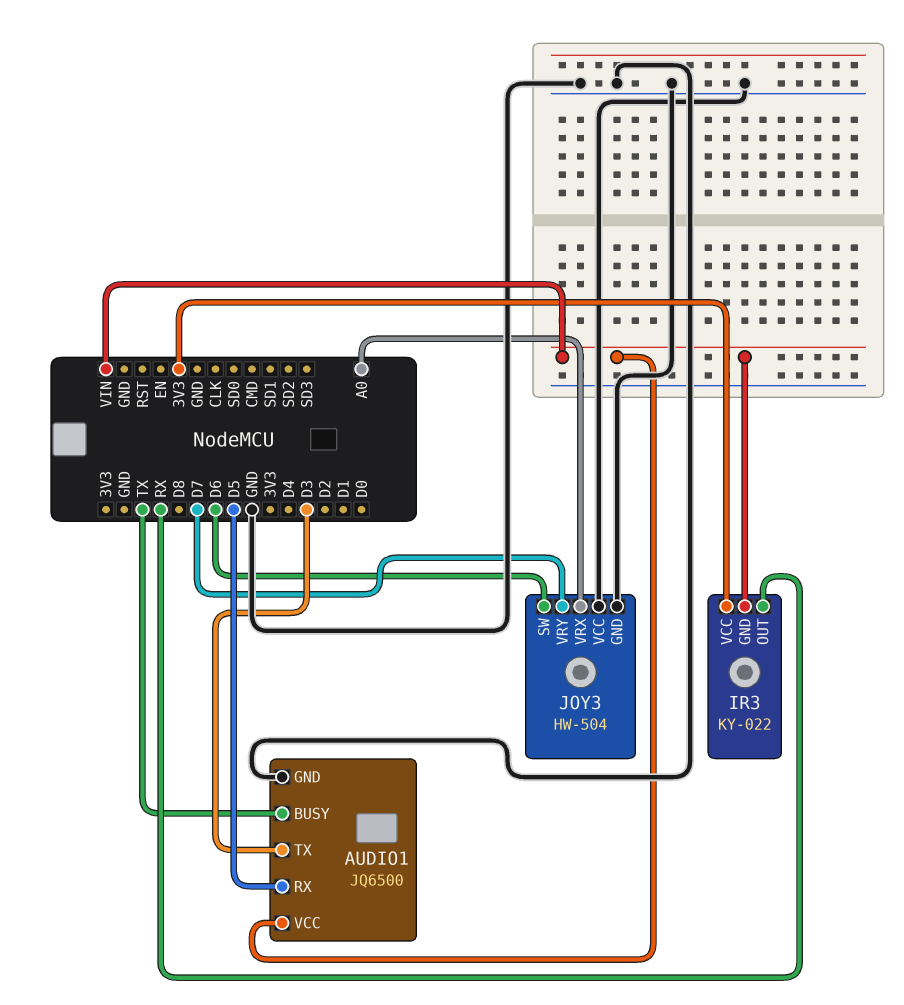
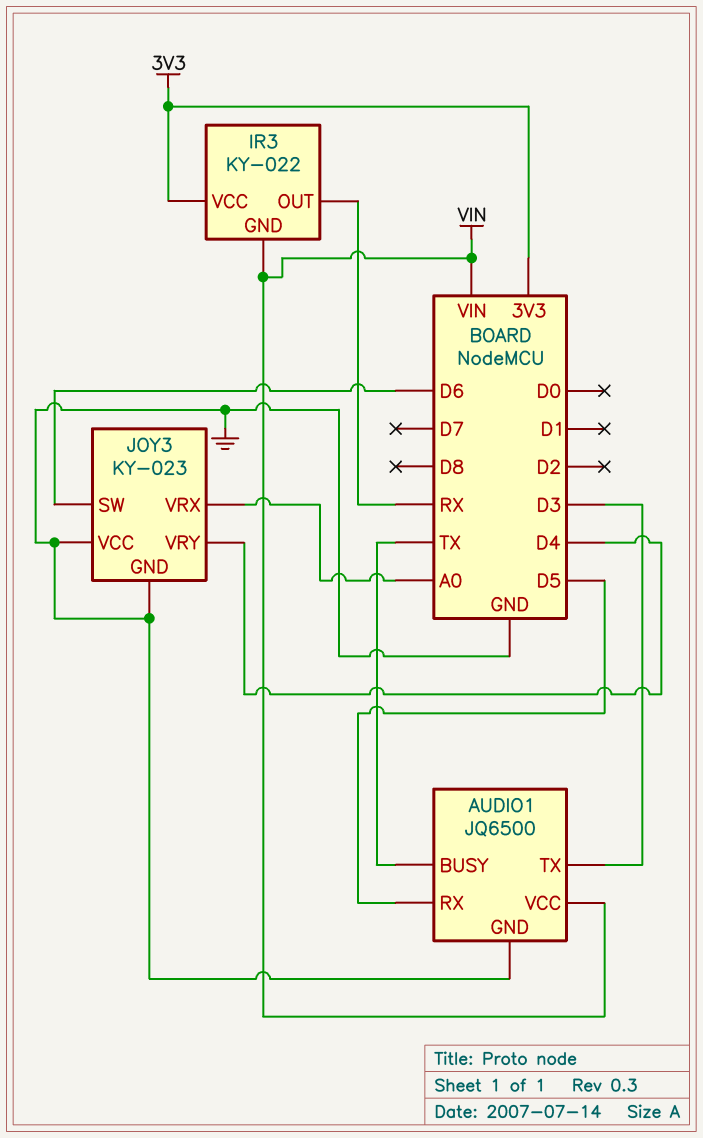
JOY3: HW-504 -> KY-023
JOY3 pin VRY: D7 -> D4

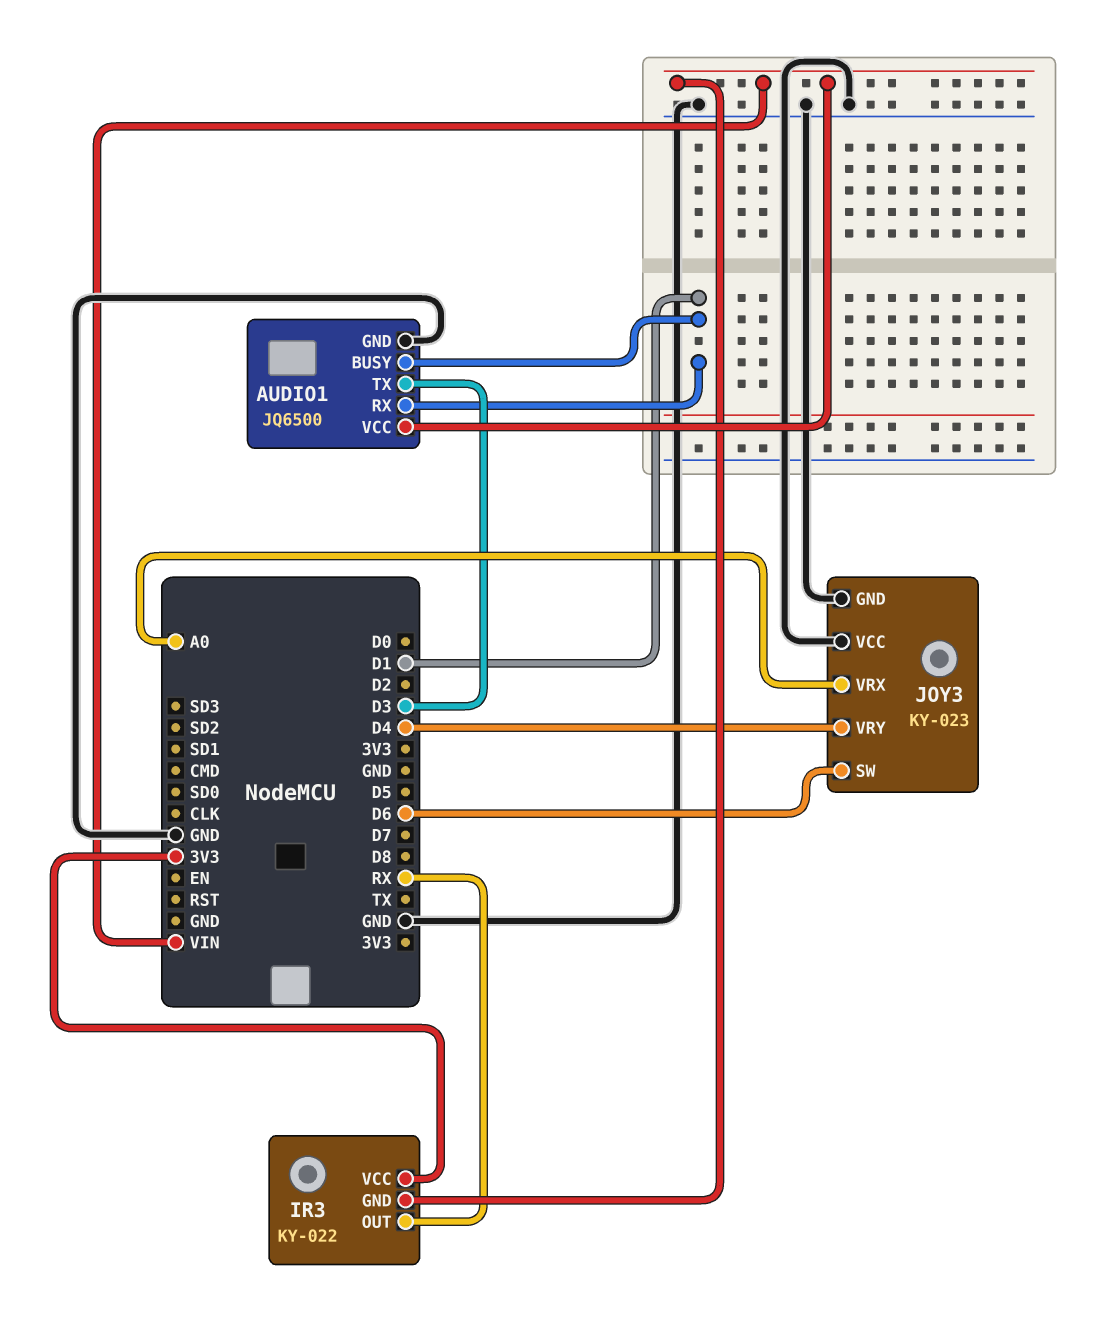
AUDIO1 pin BUSY: TX -> D1
AUDIO1 pin RX: D5 -> D1

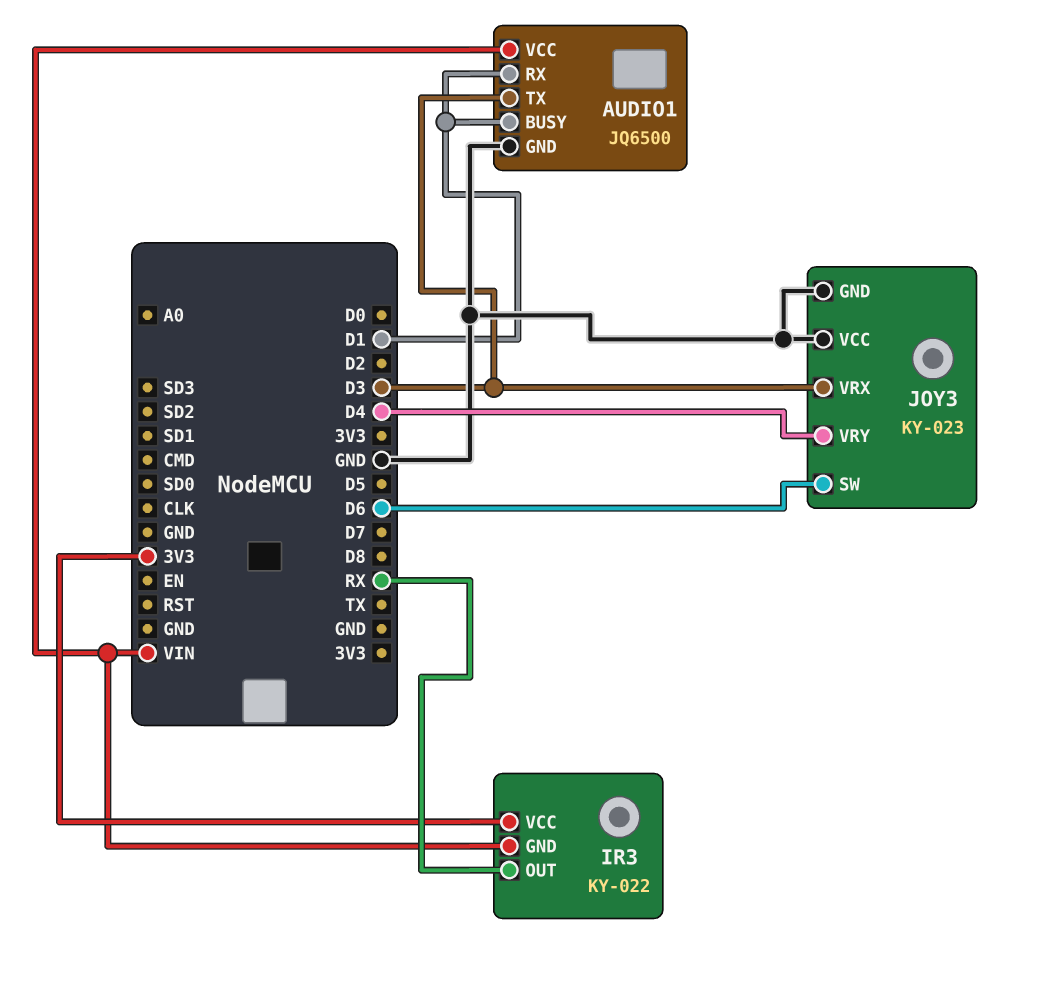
JOY3 pin VRX: A0 -> D3

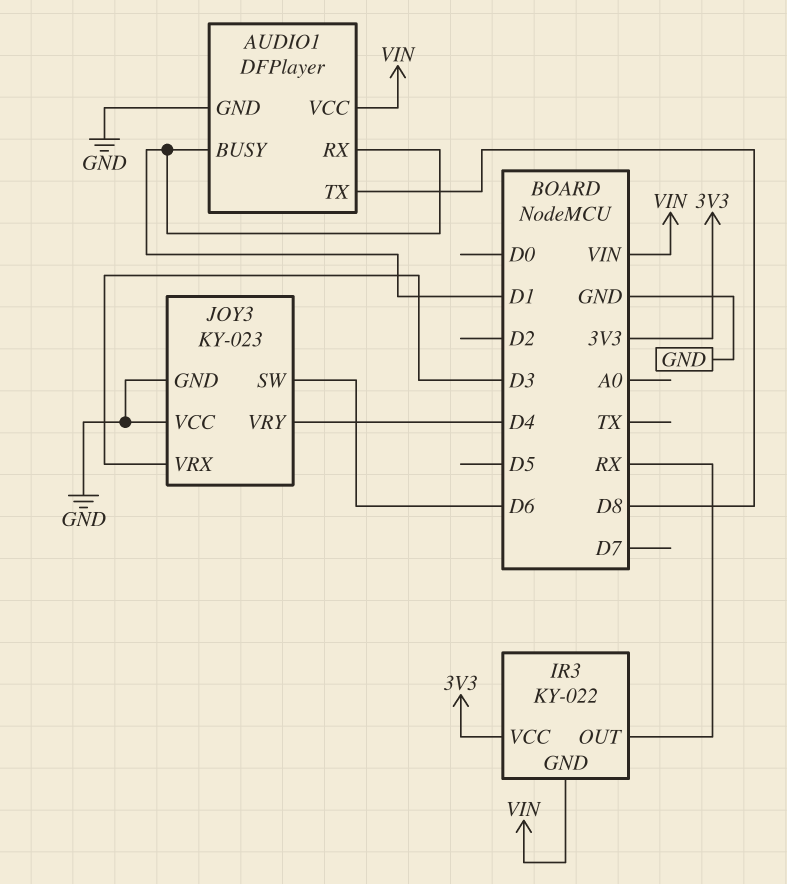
AUDIO1: JQ6500 -> DFPlayer
AUDIO1 pin TX: D3 -> D8

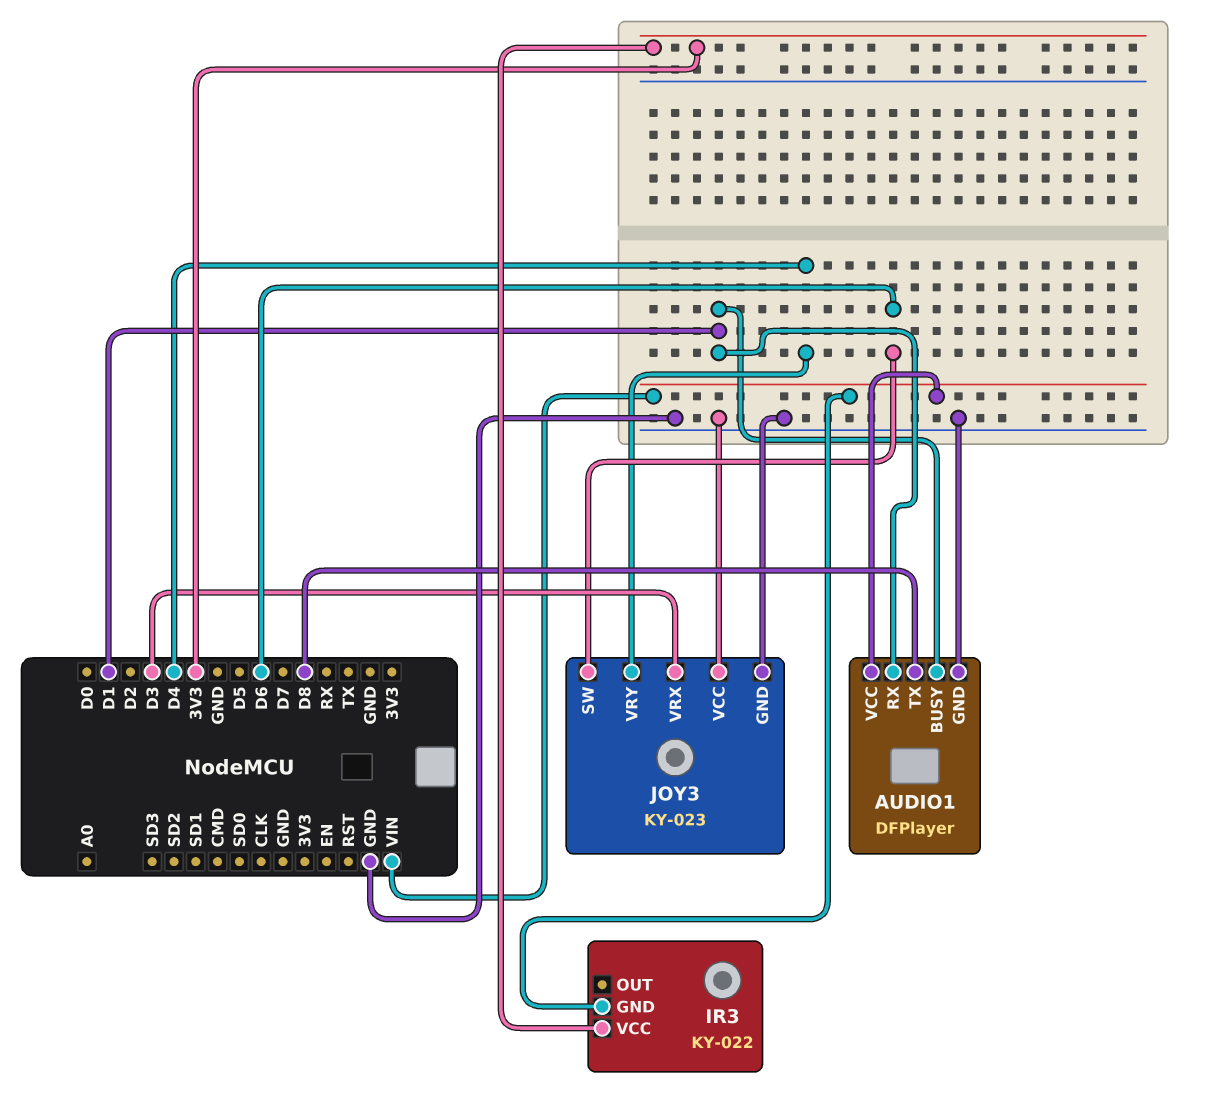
IR3 pin OUT: RX -> none

